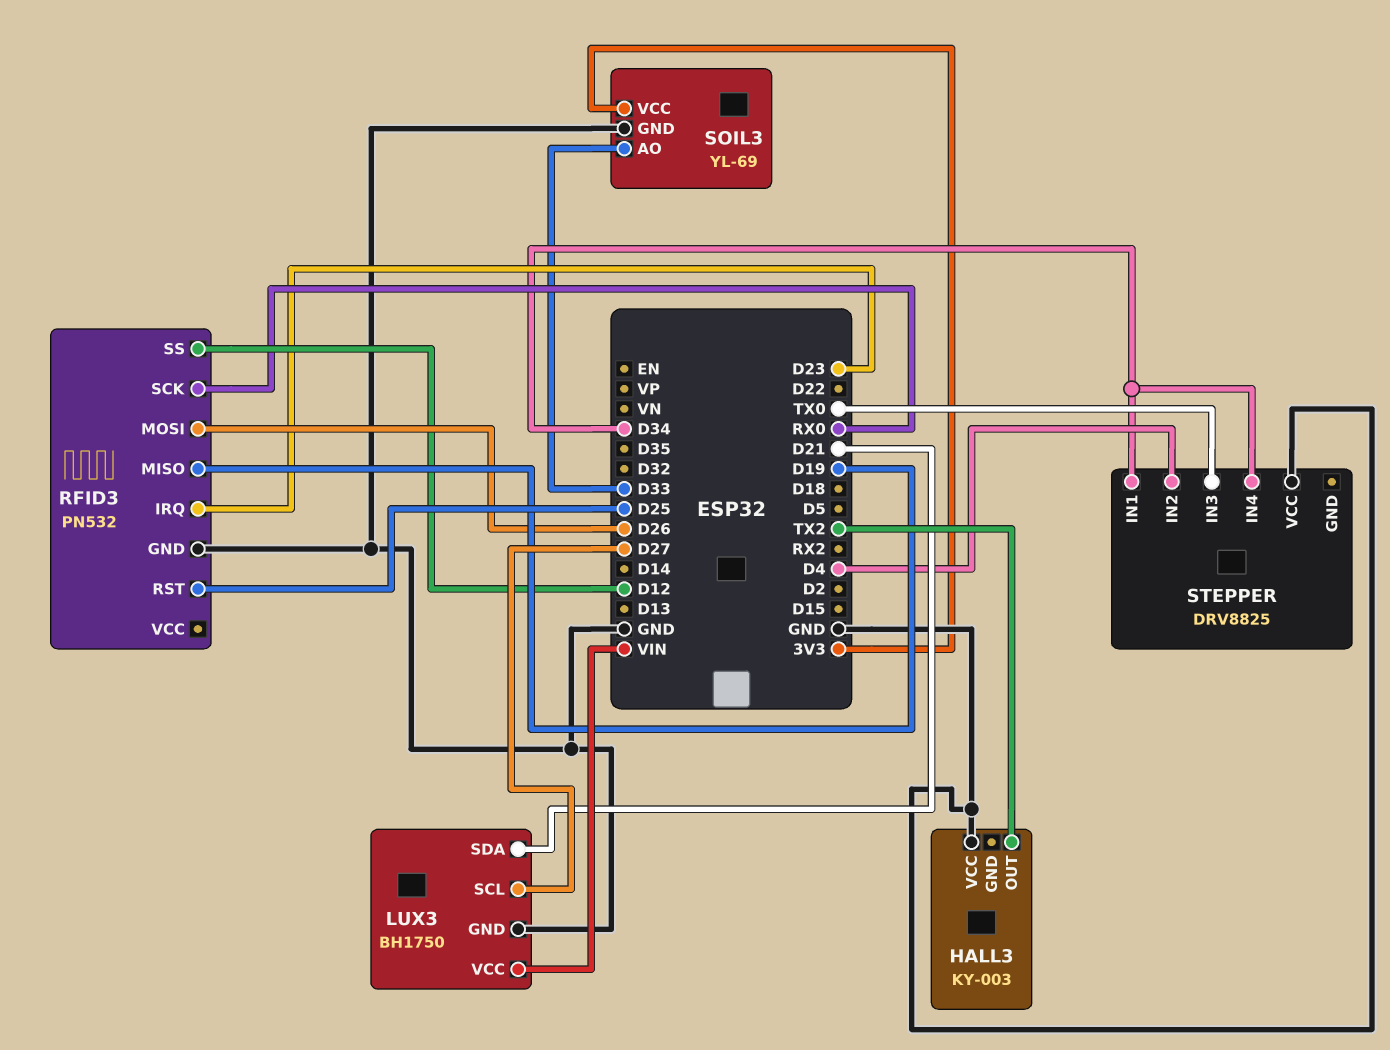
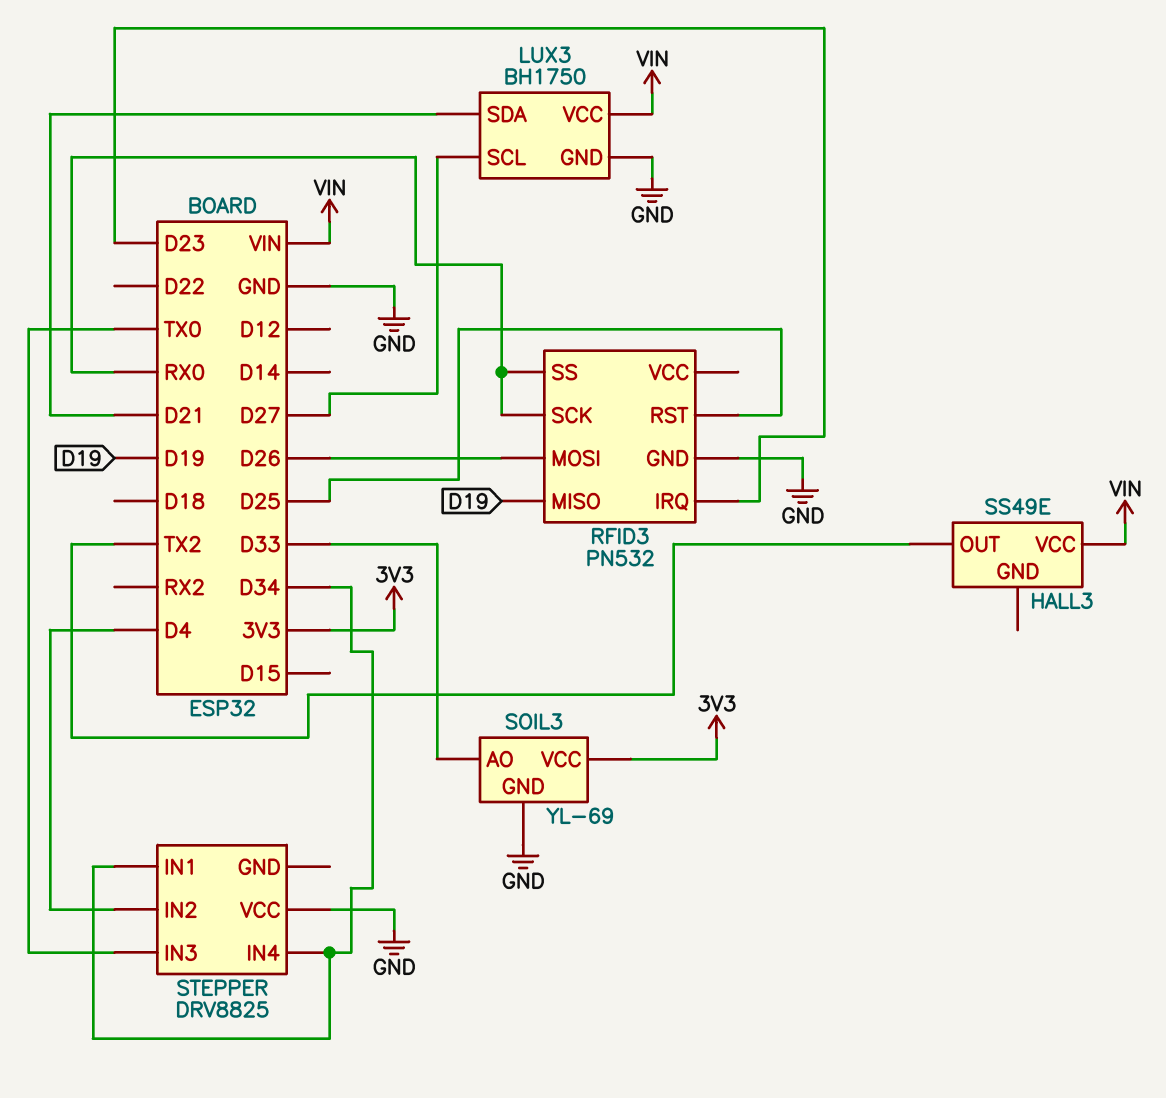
HALL3: KY-003 -> SS49E
HALL3 pin VCC: GND -> VIN
RFID3 pin SS: D12 -> RX0

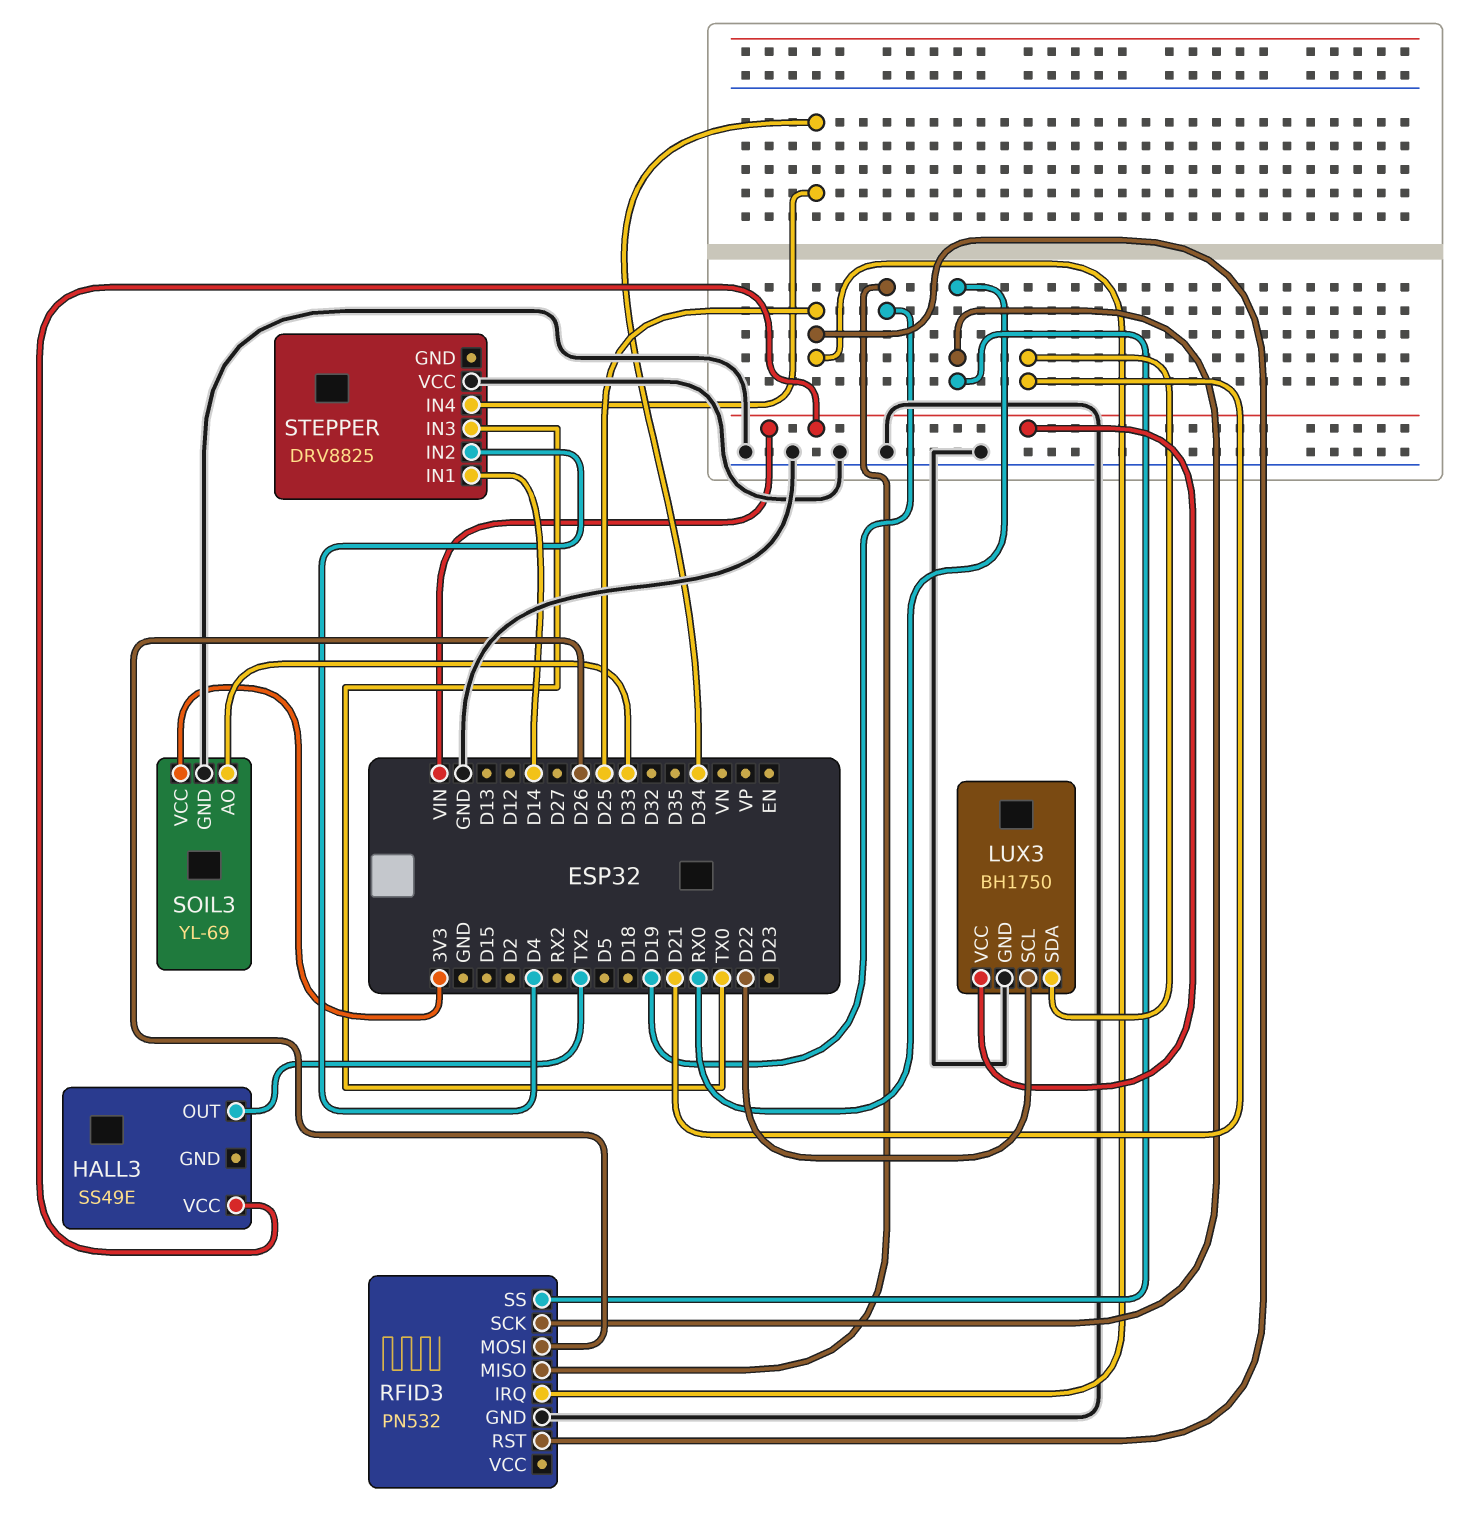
LUX3 pin SCL: D27 -> D22
RFID3 pin IRQ: D23 -> D25
STEPPER pin IN1: D34 -> D14

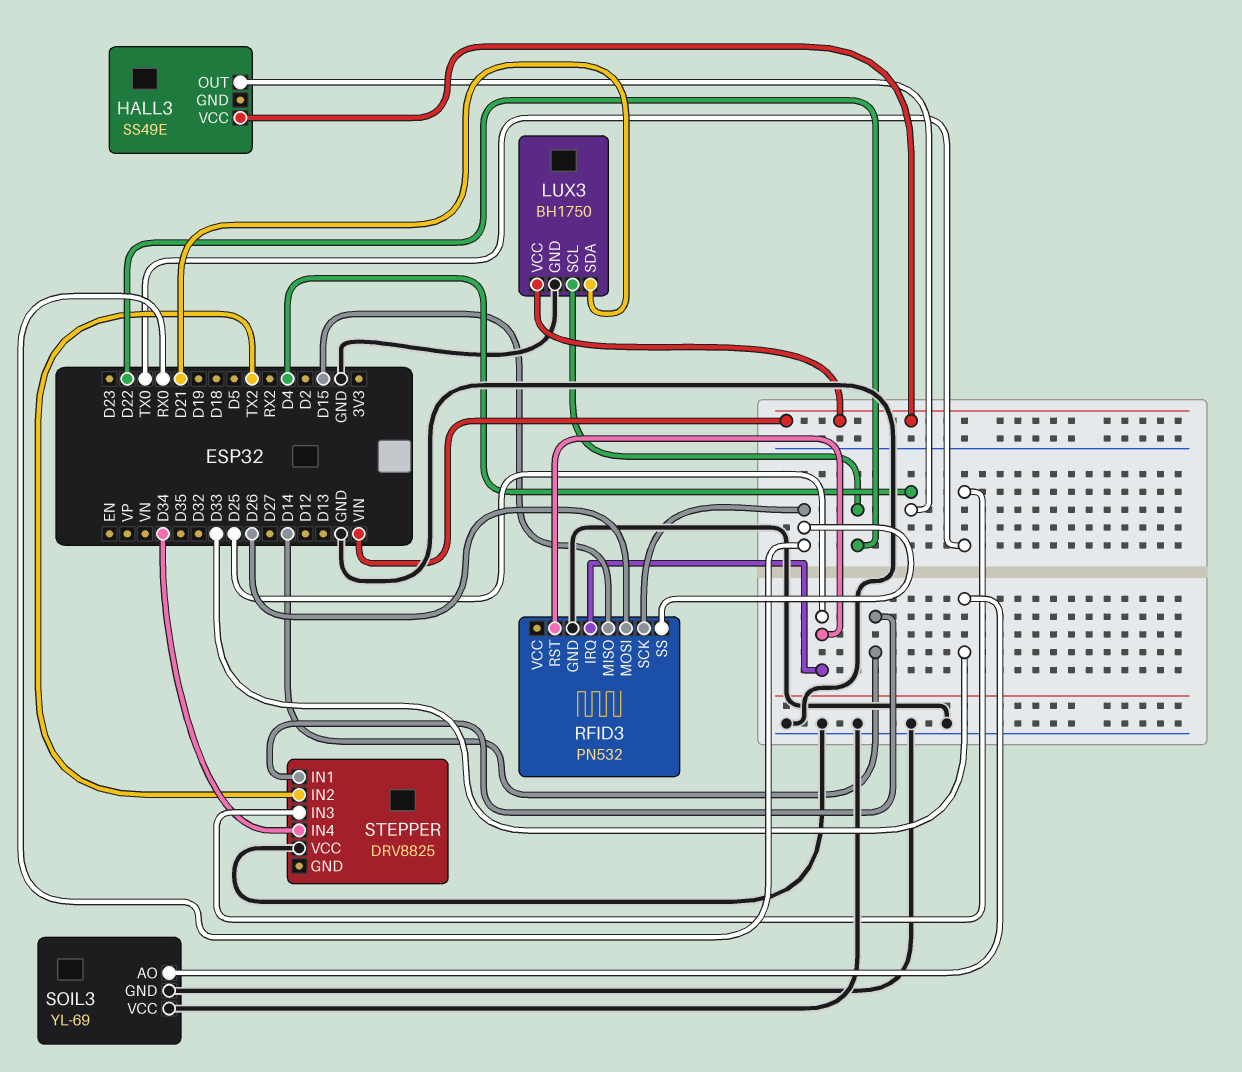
HALL3 pin OUT: TX2 -> D4
RFID3 pin MISO: D19 -> D15
SOIL3 pin VCC: 3V3 -> GND
STEPPER pin IN2: D4 -> TX2

